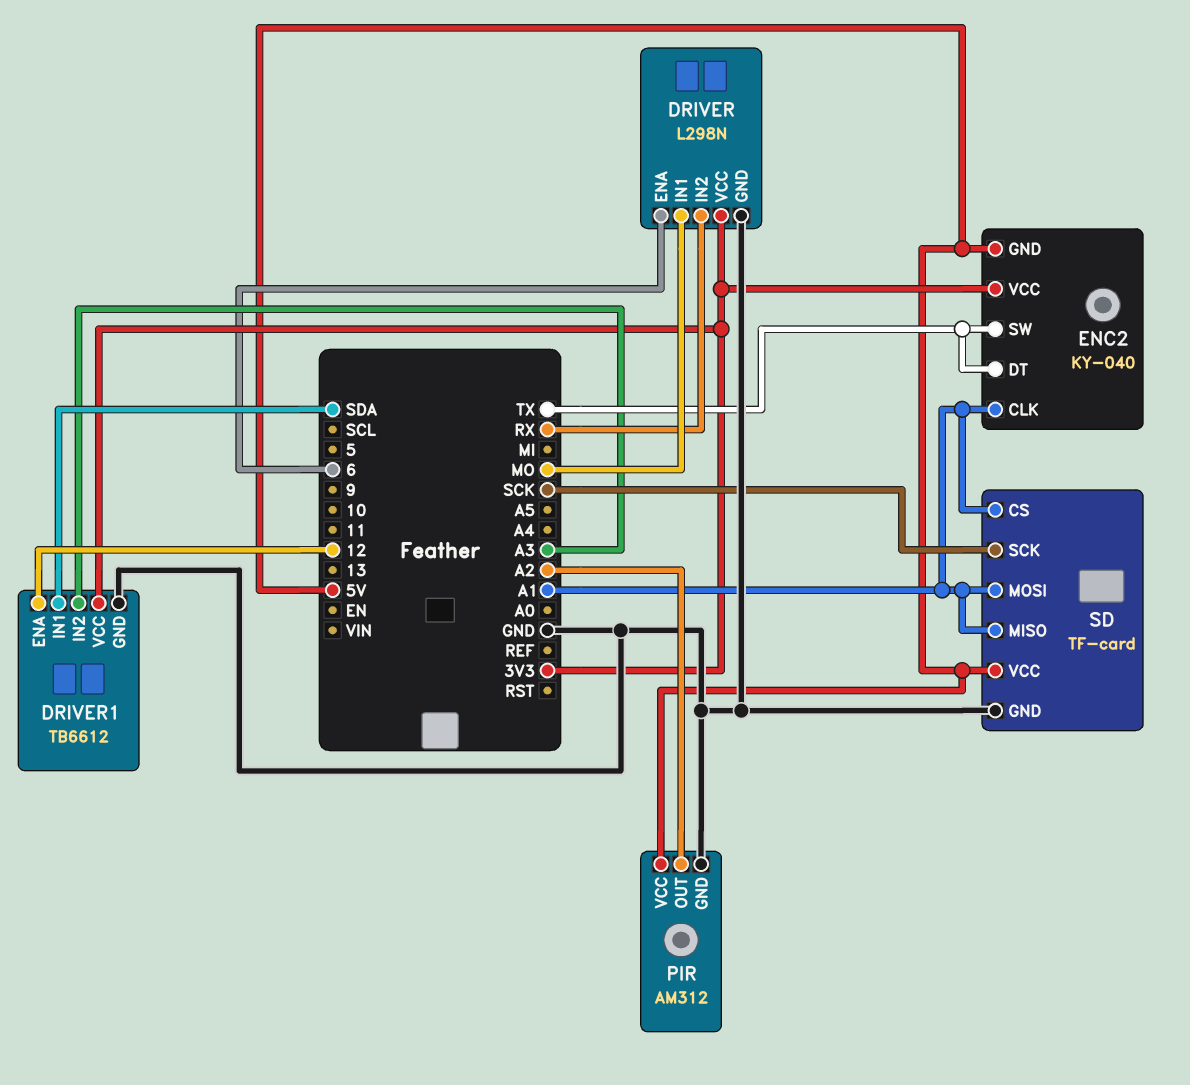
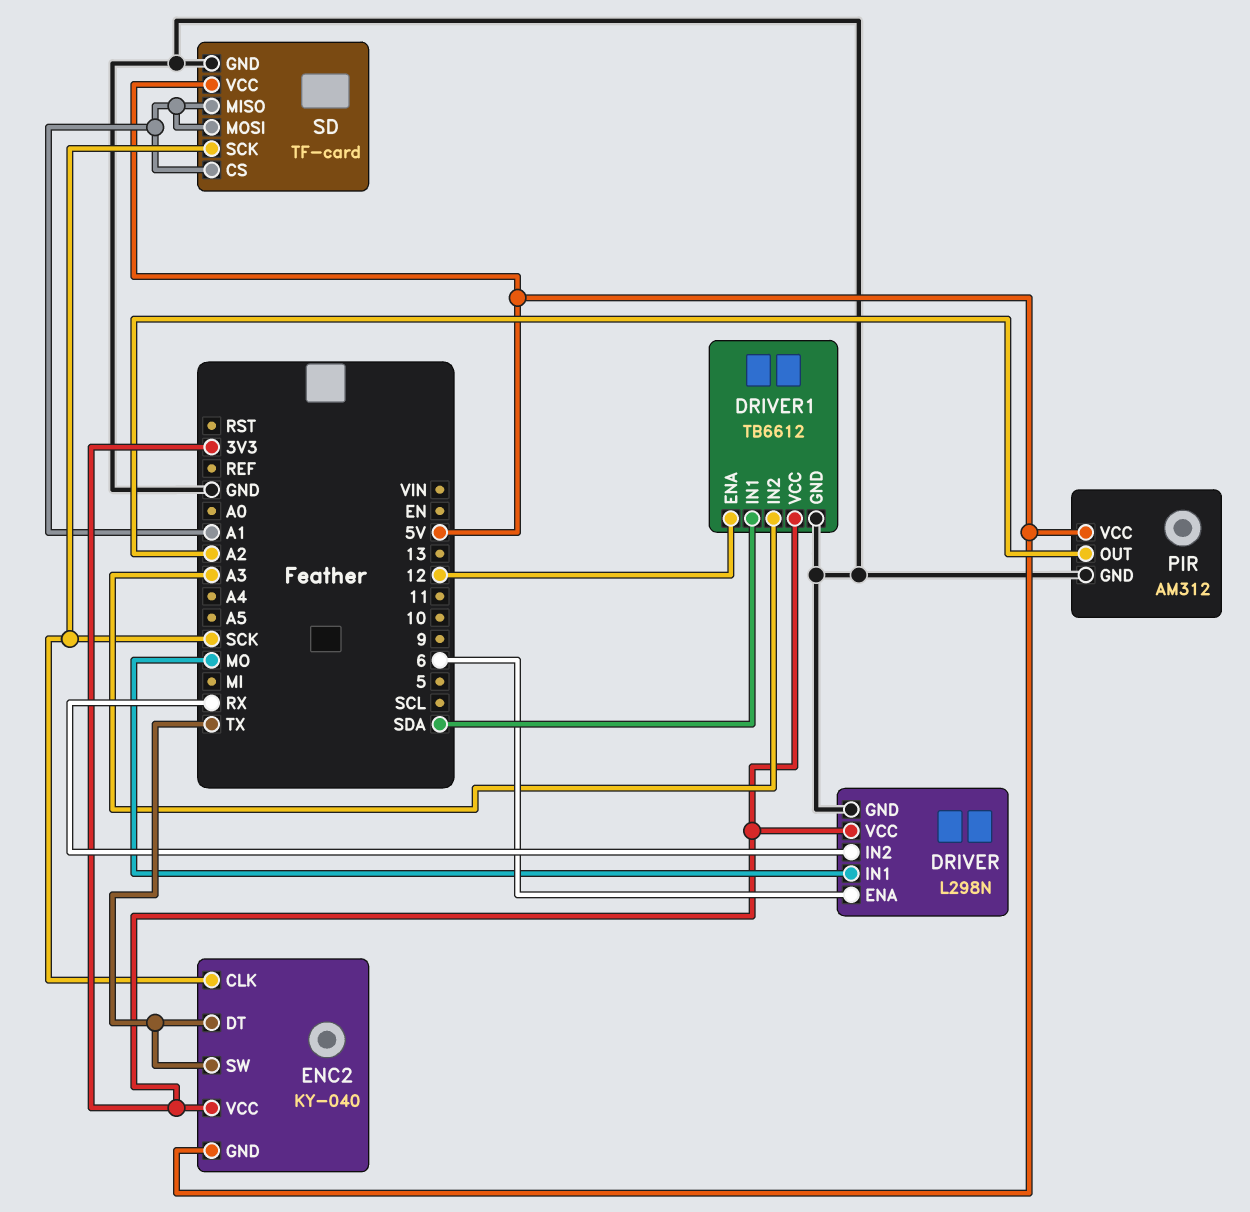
ENC2 pin CLK: A1 -> SCK

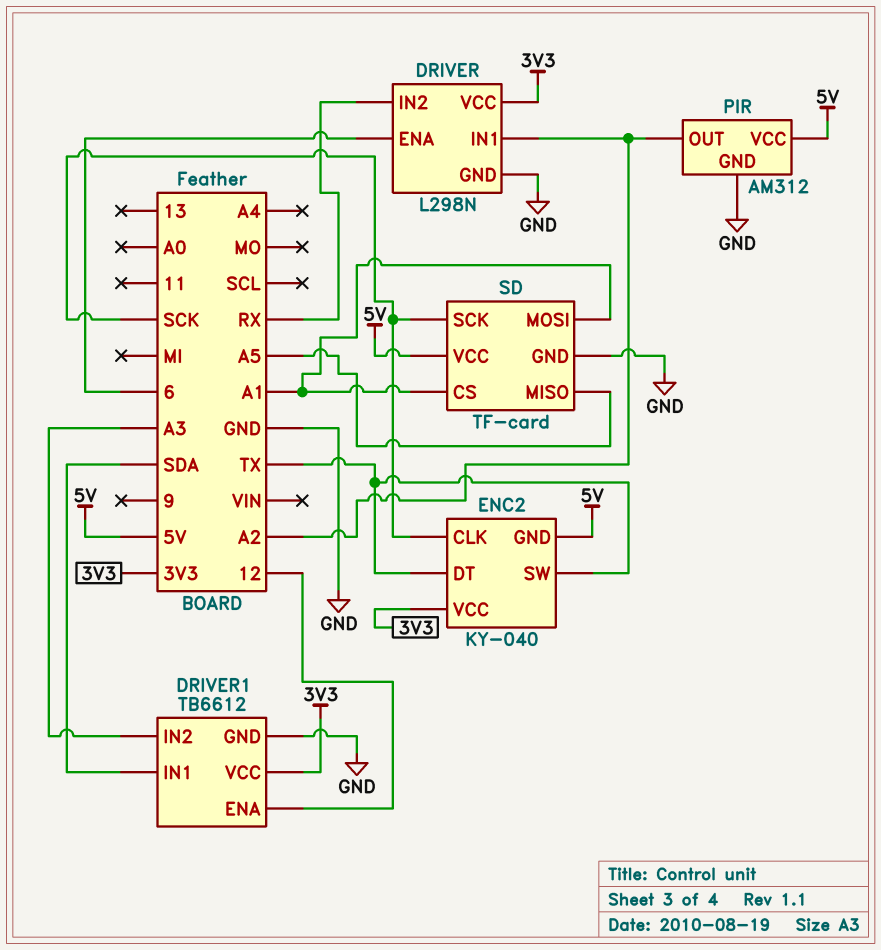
DRIVER pin IN1: MO -> A2
SD pin MISO: A1 -> A5

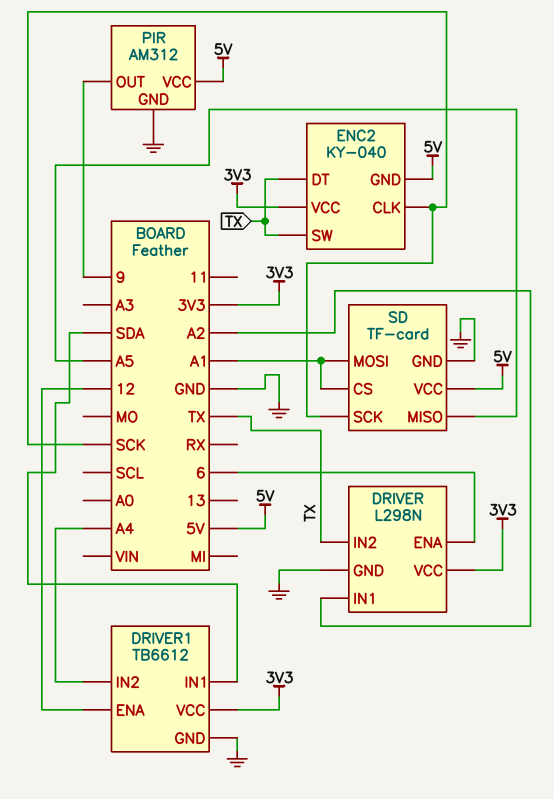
DRIVER pin IN2: RX -> TX
DRIVER1 pin IN2: A3 -> A4
PIR pin OUT: A2 -> 9

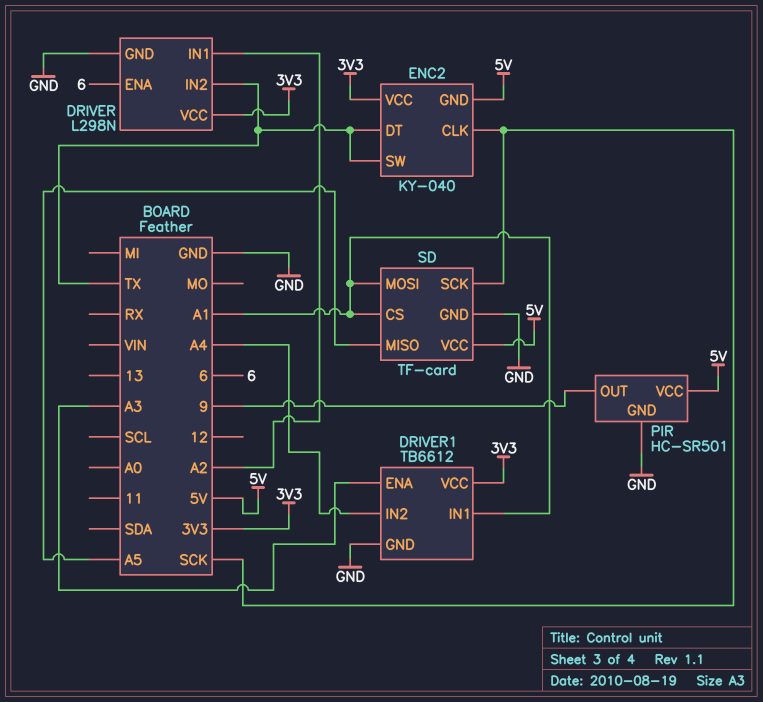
DRIVER1 pin ENA: 12 -> A3
DRIVER1 pin IN1: SDA -> A1
PIR: AM312 -> HC-SR501

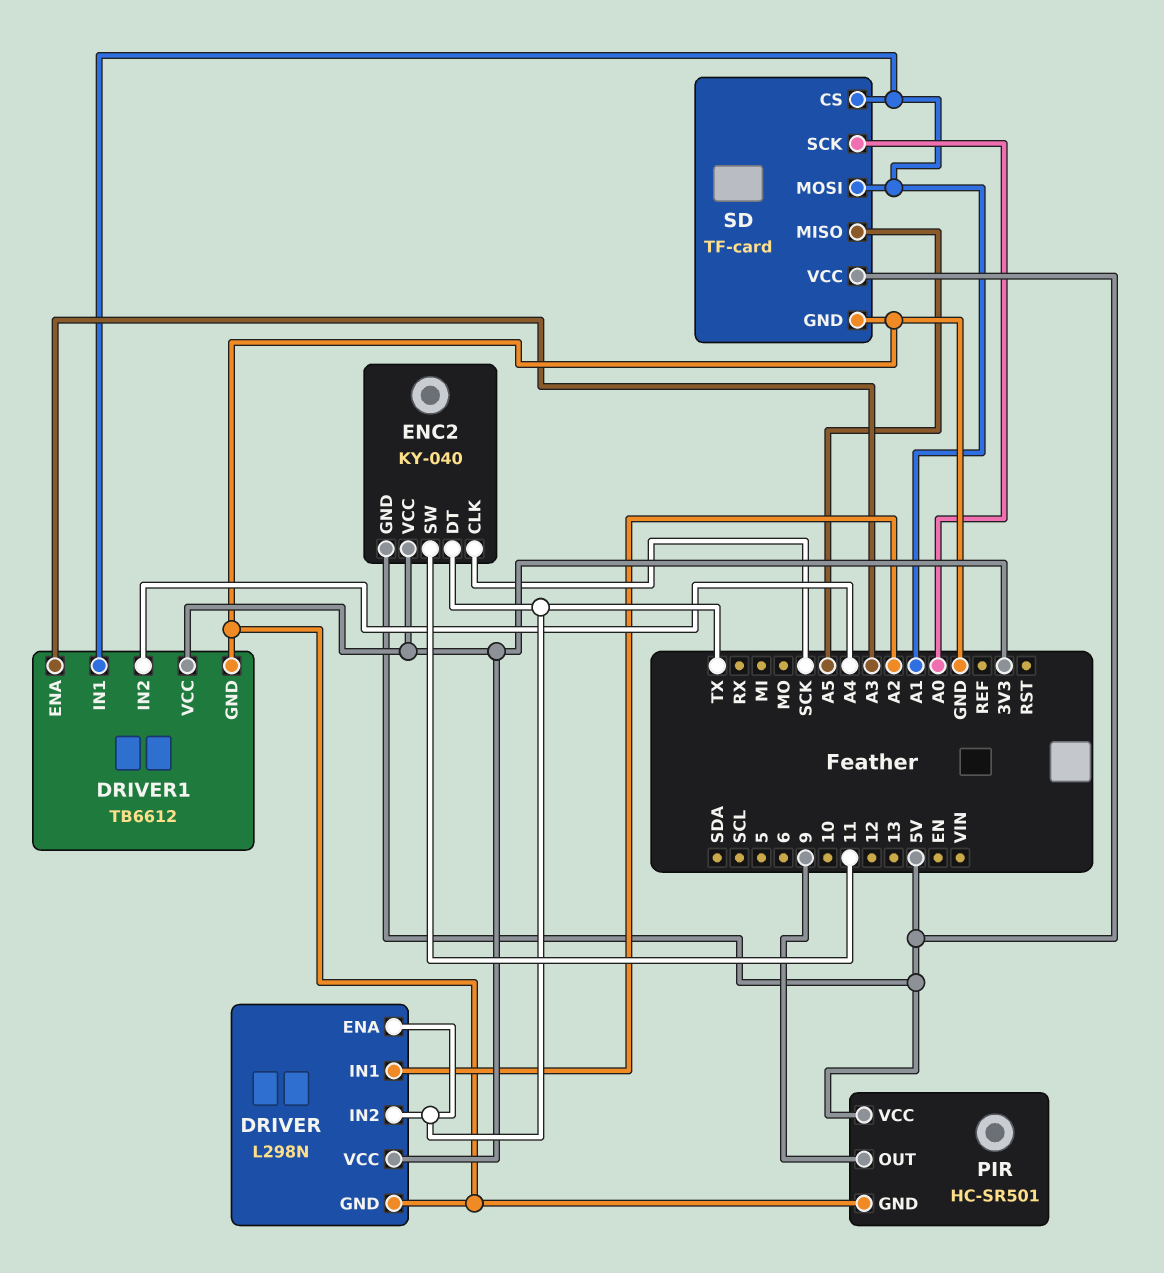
DRIVER pin ENA: 6 -> TX
ENC2 pin SW: TX -> 11
SD pin SCK: SCK -> A0

